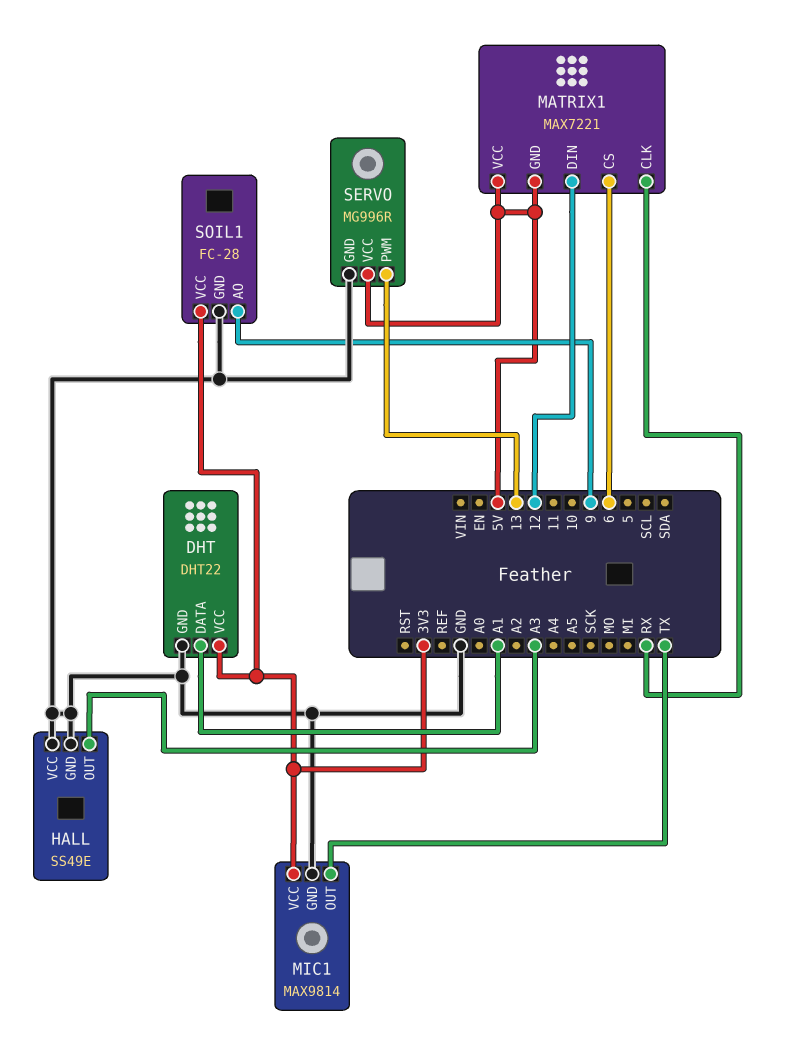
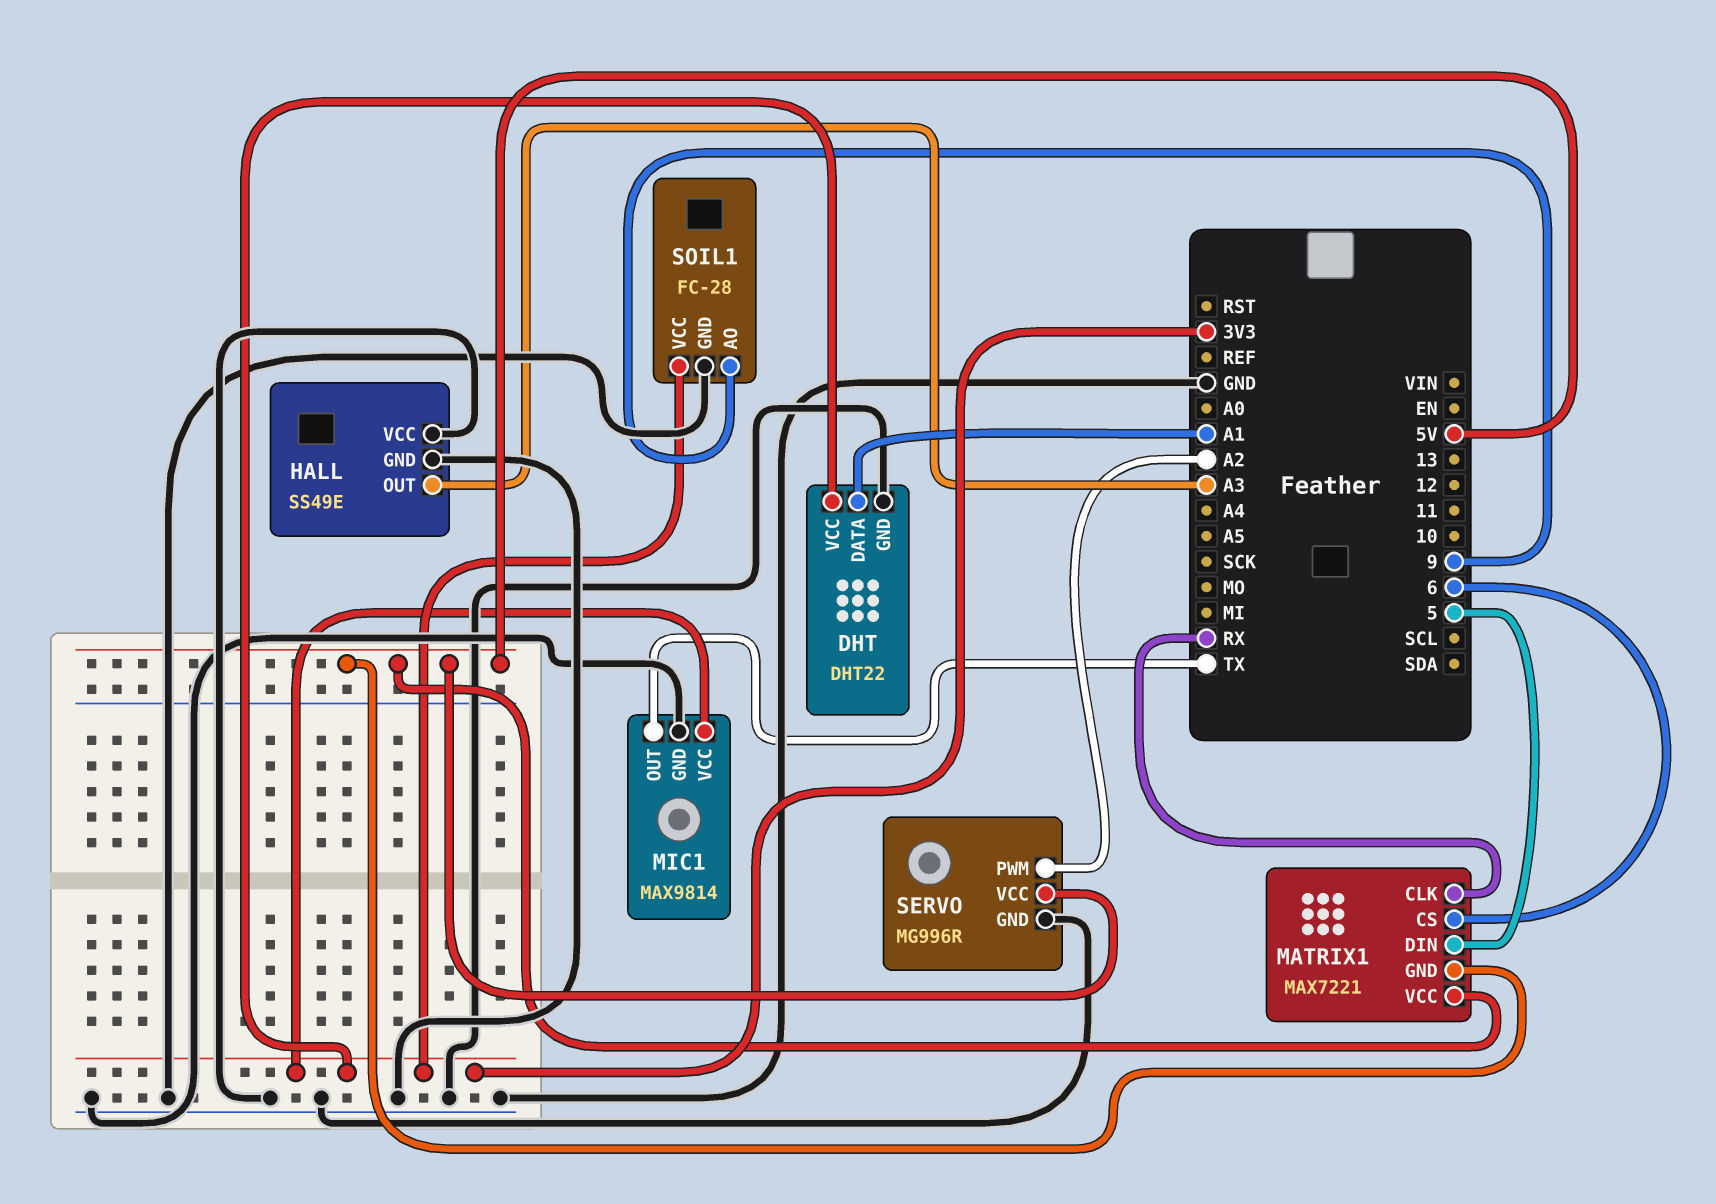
MATRIX1 pin DIN: 12 -> 5
SERVO pin PWM: 13 -> A2

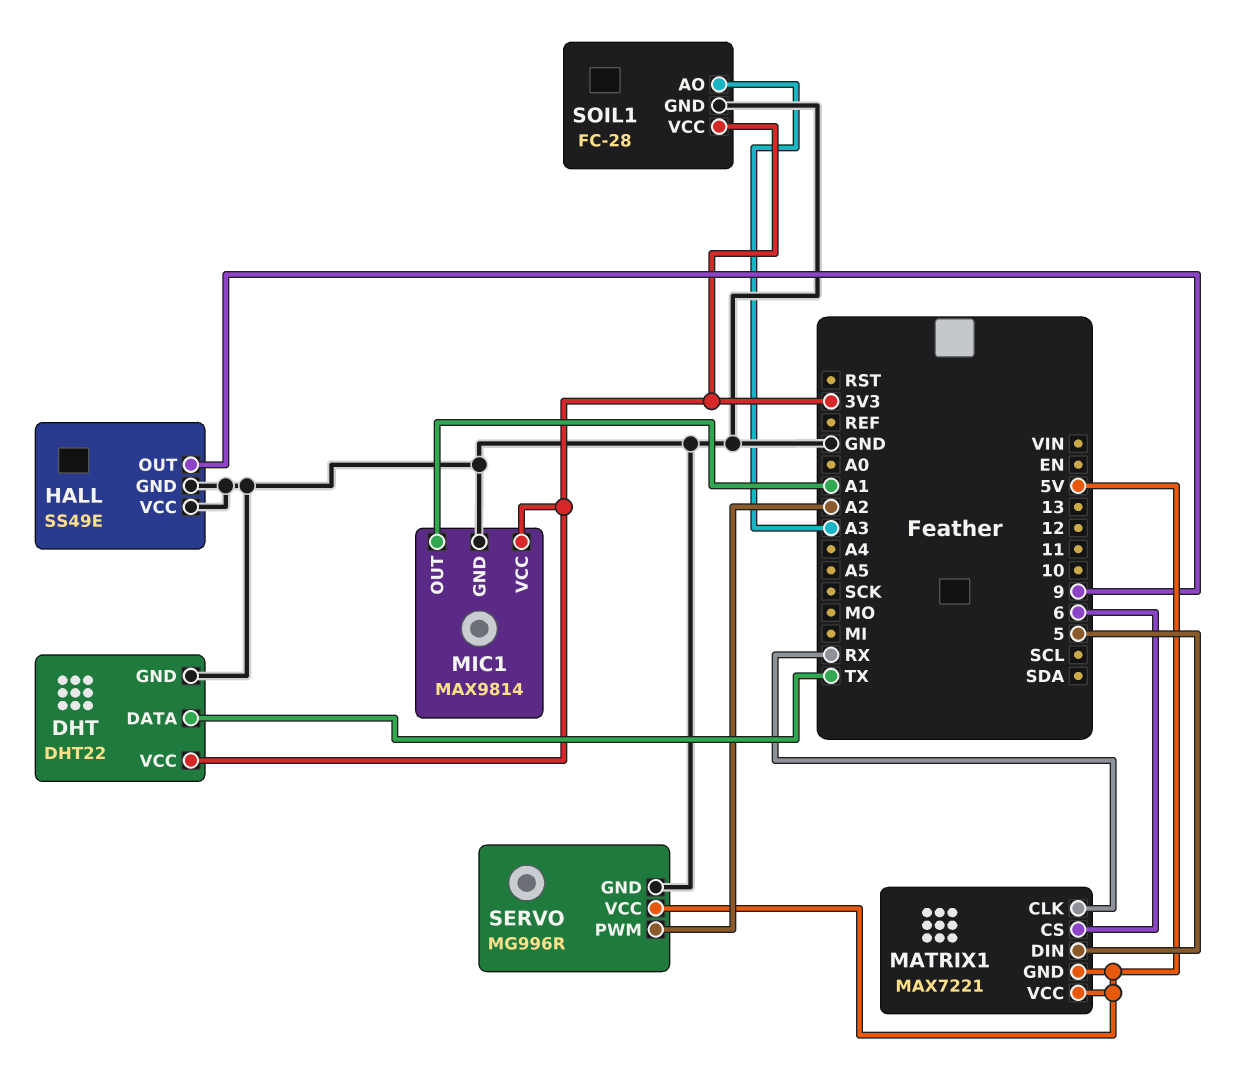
DHT pin DATA: A1 -> TX
HALL pin OUT: A3 -> 9
MIC1 pin OUT: TX -> A1
SOIL1 pin AO: 9 -> A3

